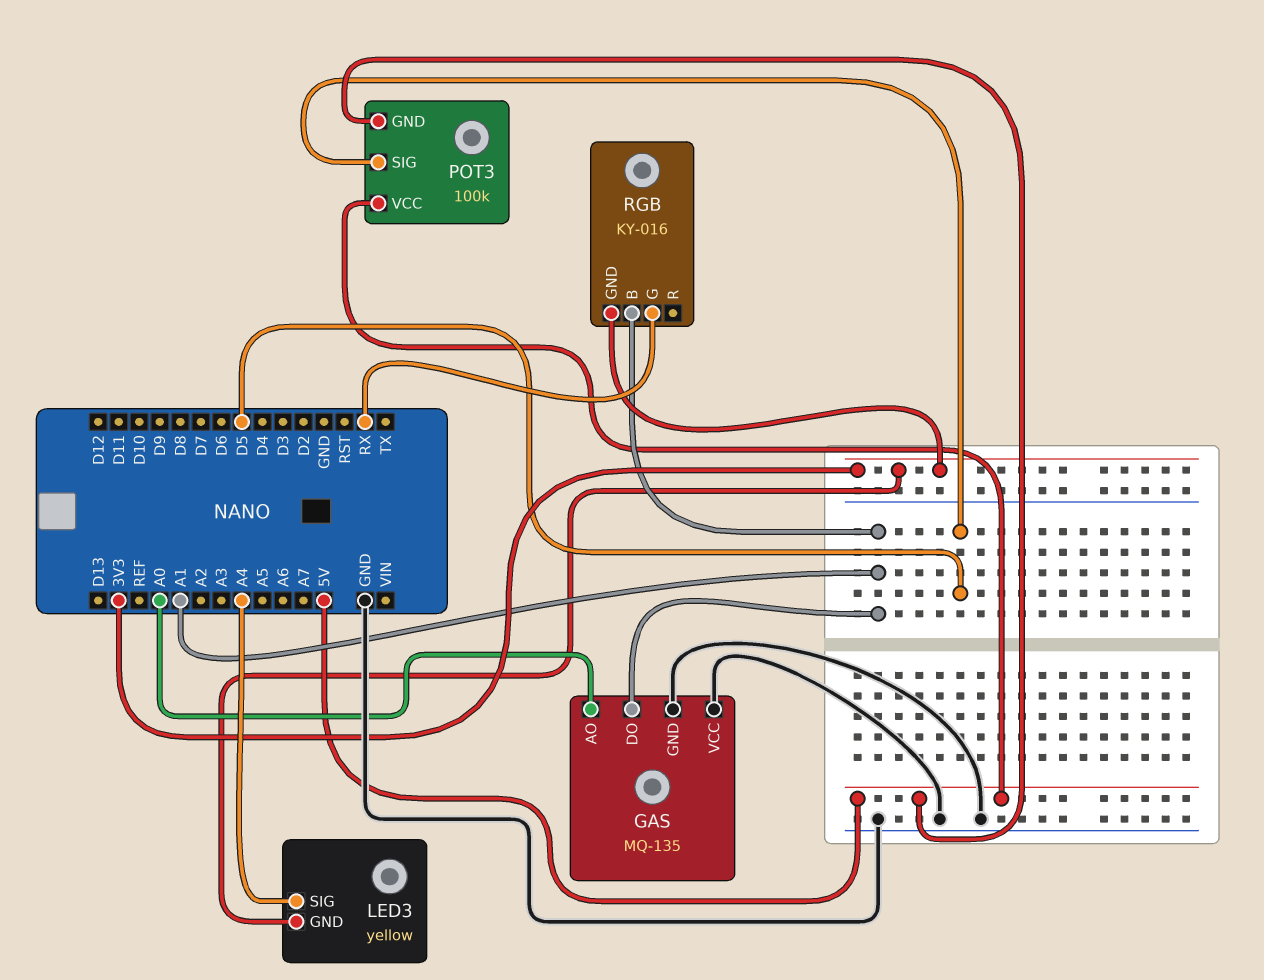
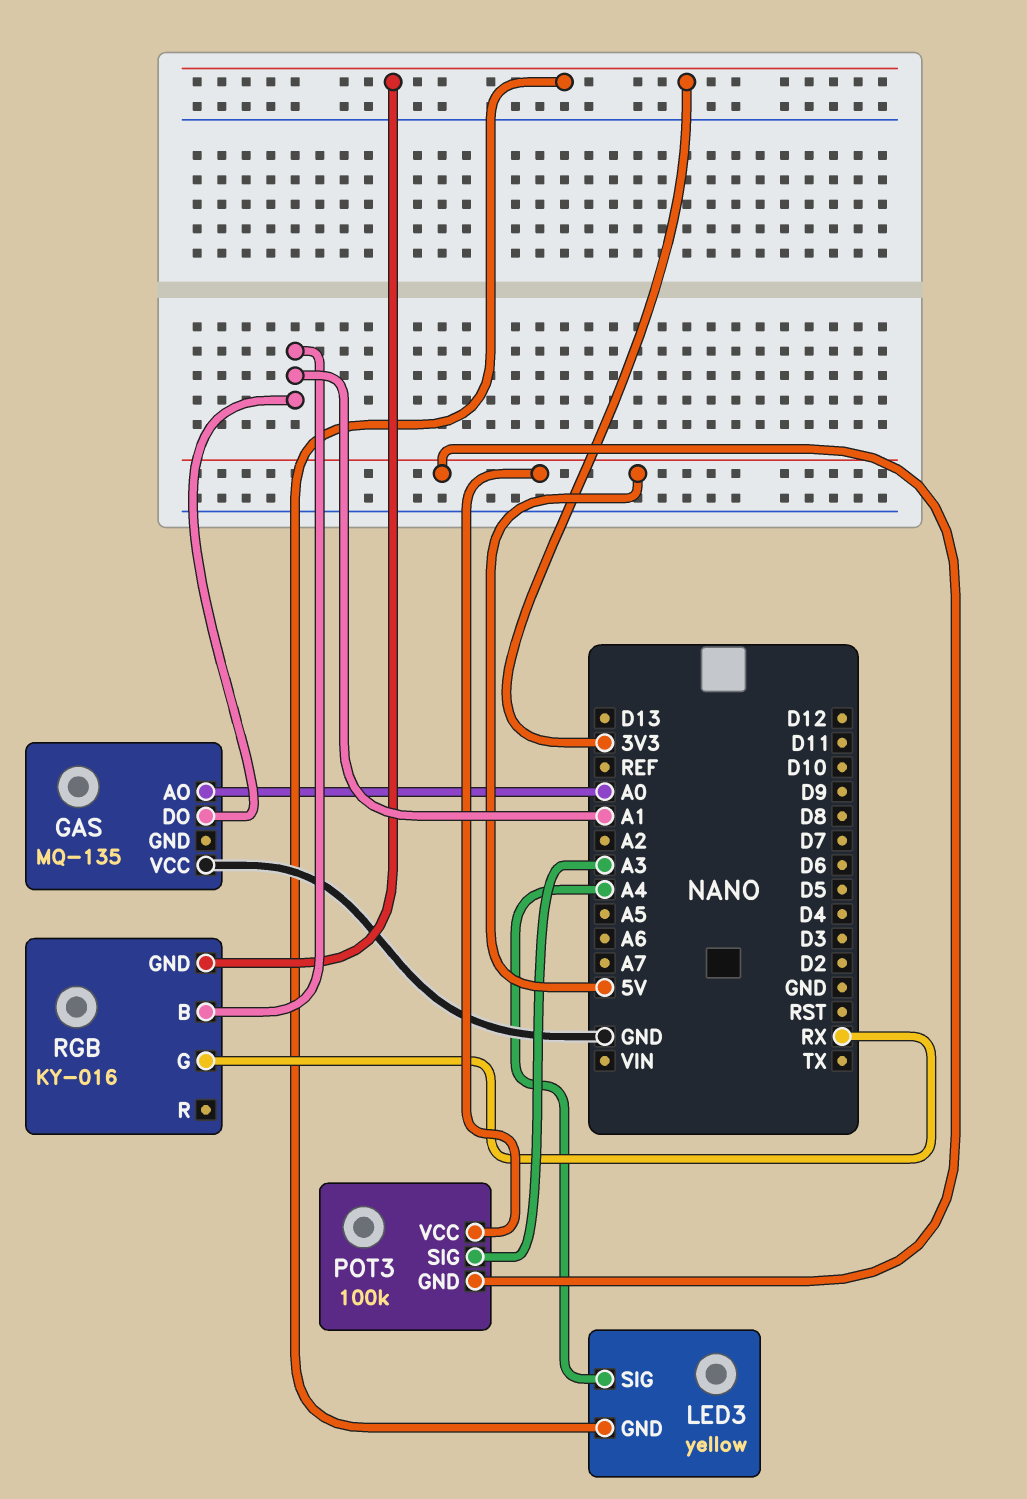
GAS pin GND: GND -> none
POT3 pin SIG: D5 -> A3

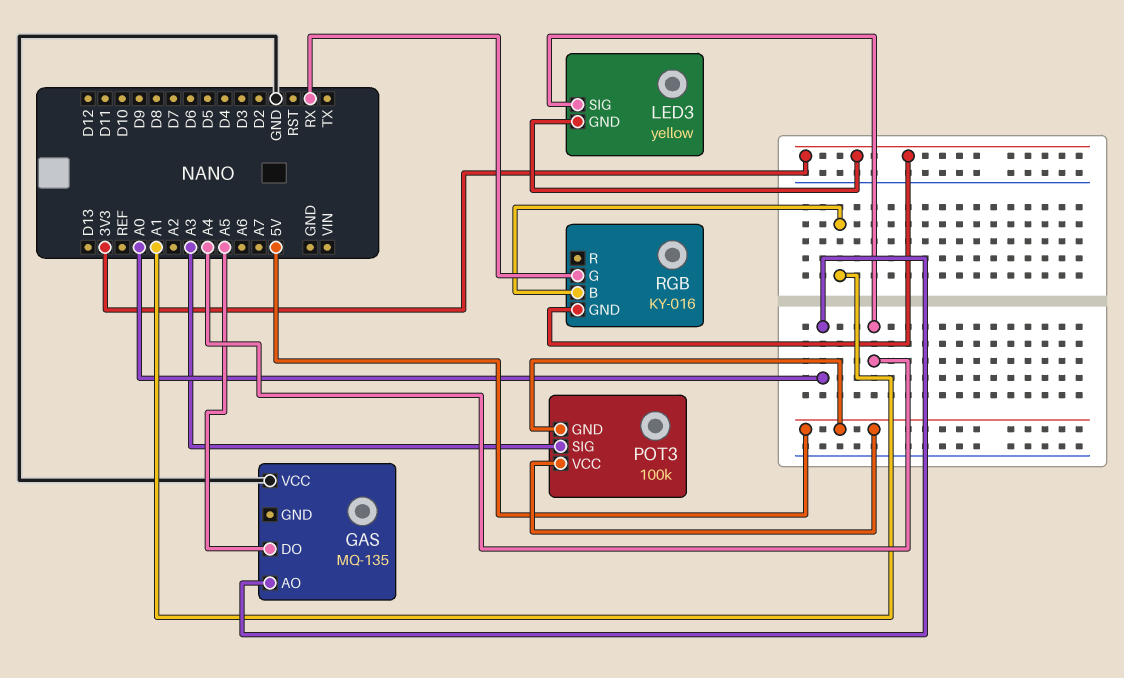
GAS pin DO: A1 -> A5

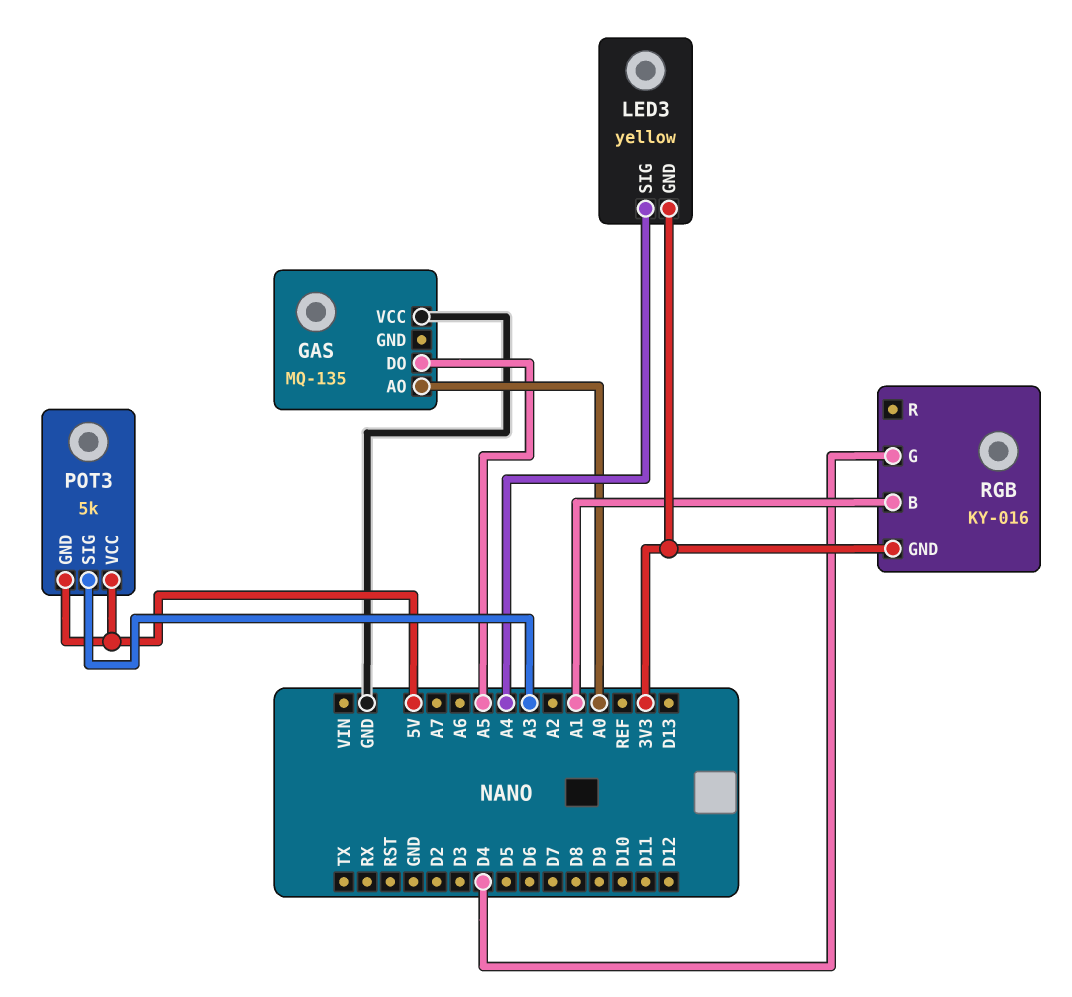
POT3: 100k -> 5k
RGB pin G: RX -> D4

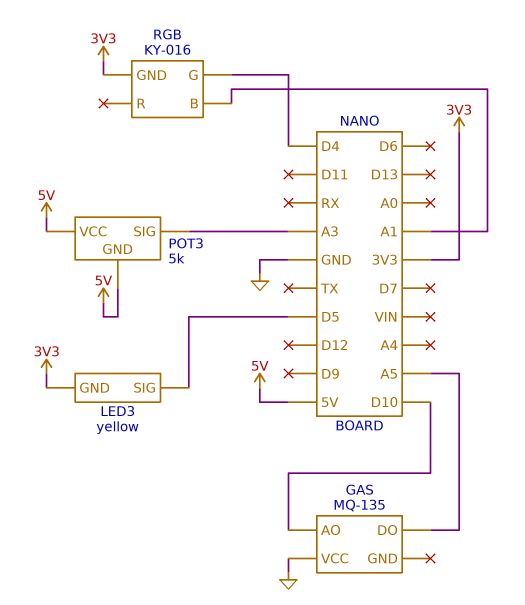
GAS pin AO: A0 -> D10
LED3 pin SIG: A4 -> D5

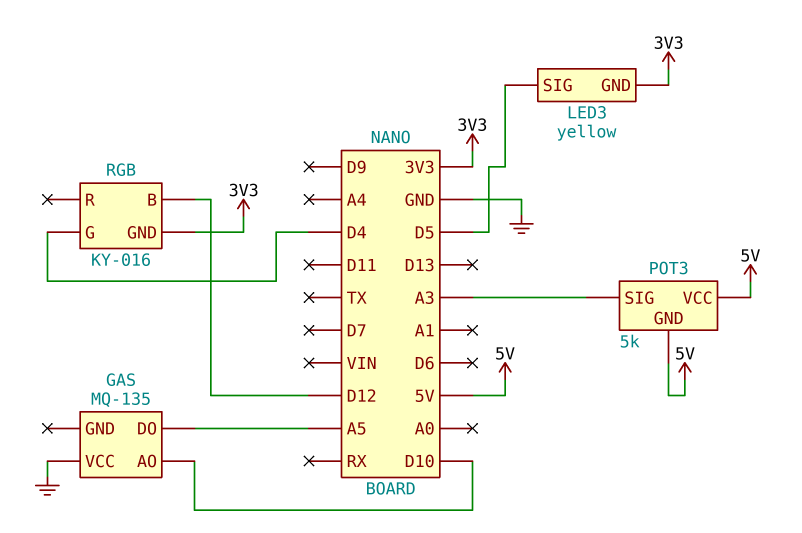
RGB pin B: A1 -> D12

